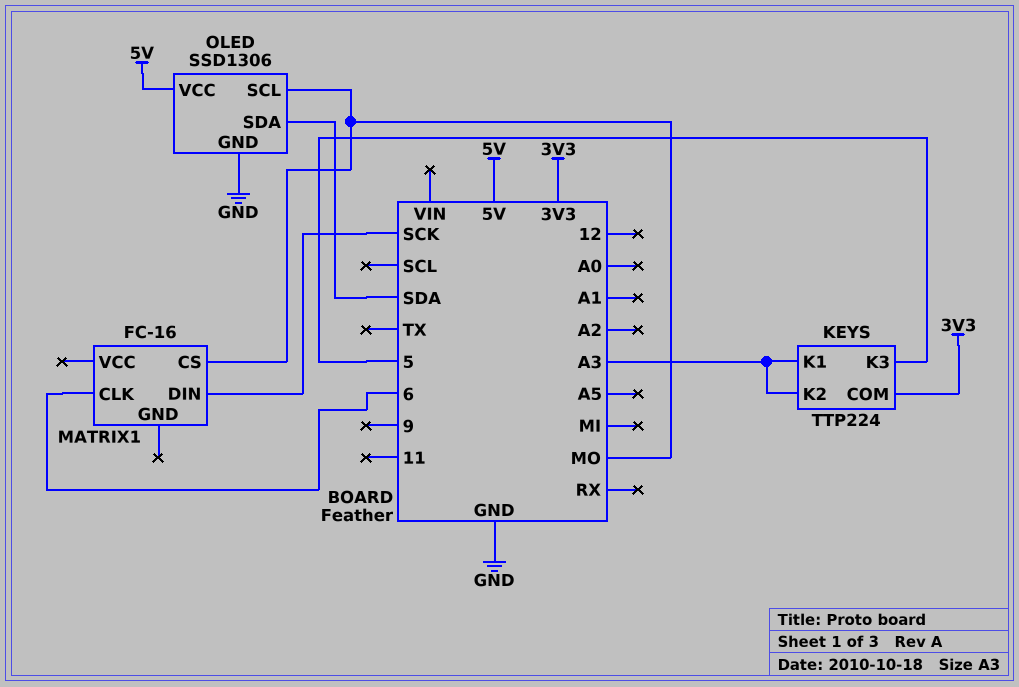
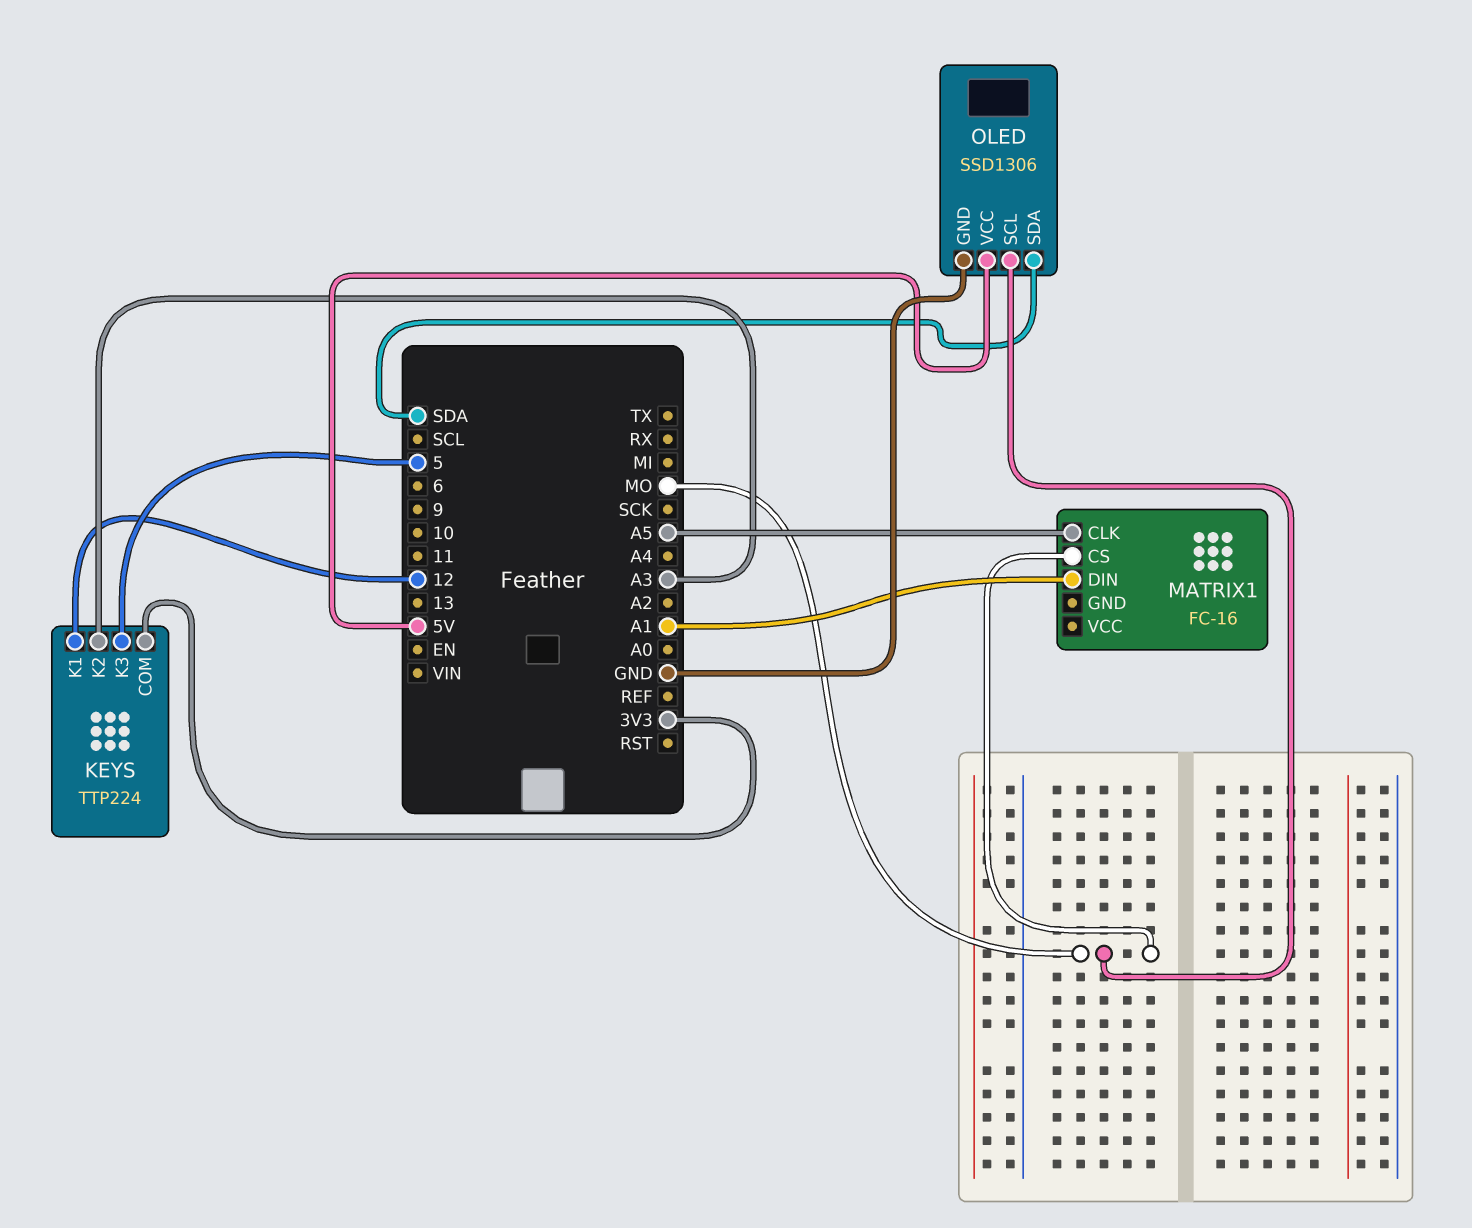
KEYS pin K1: A3 -> 12
MATRIX1 pin CLK: 6 -> A5
MATRIX1 pin DIN: SCK -> A1

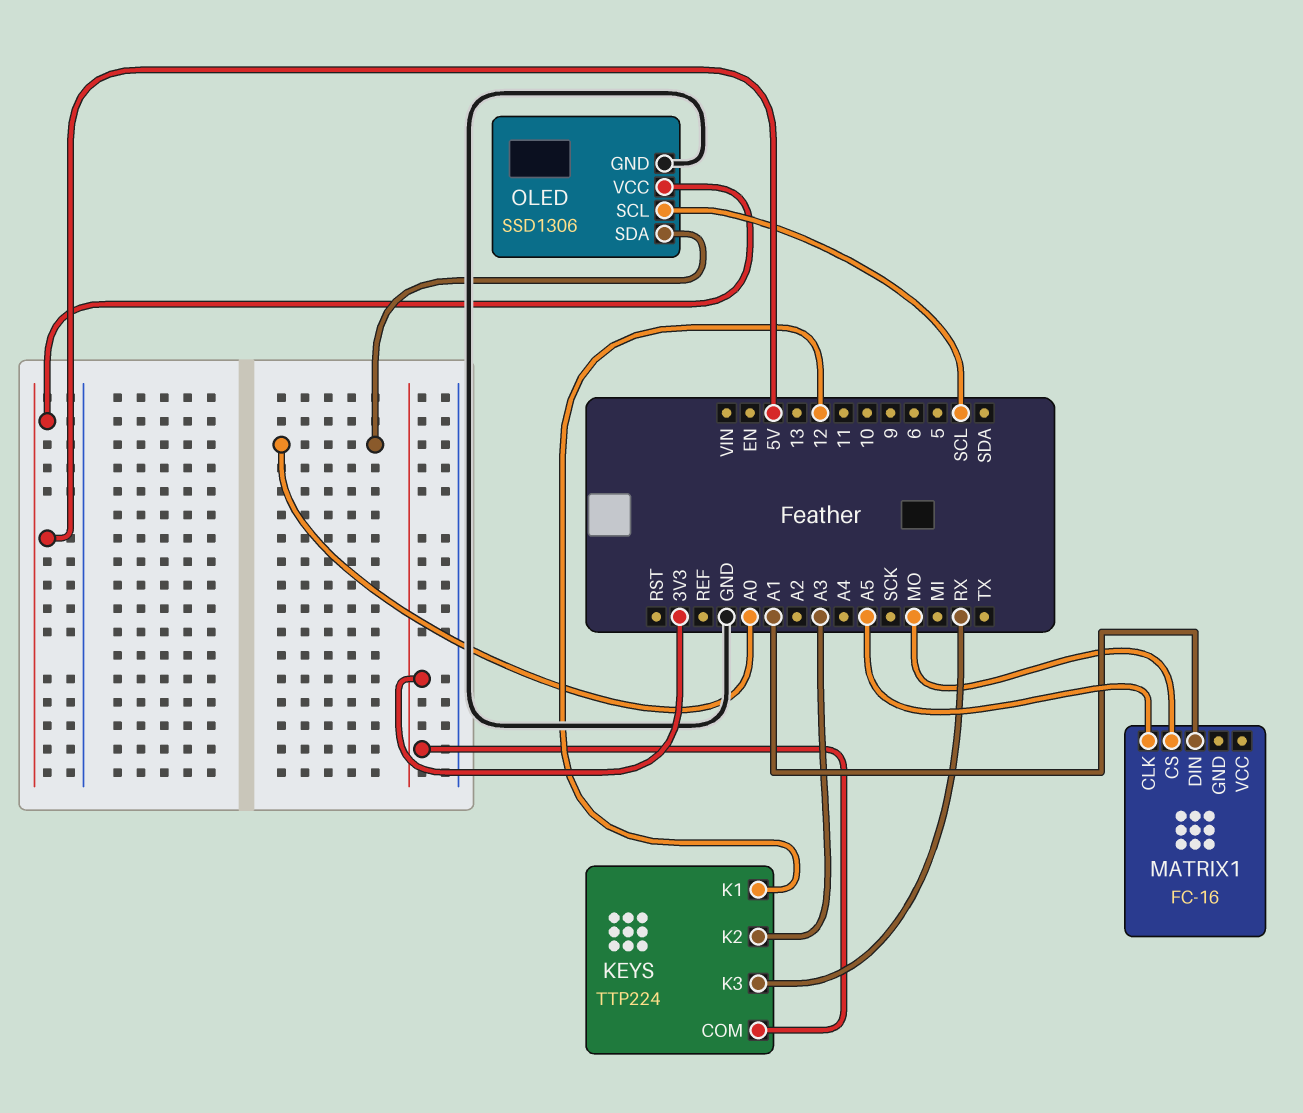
KEYS pin K3: 5 -> RX
OLED pin SCL: MO -> SCL
OLED pin SDA: SDA -> A0

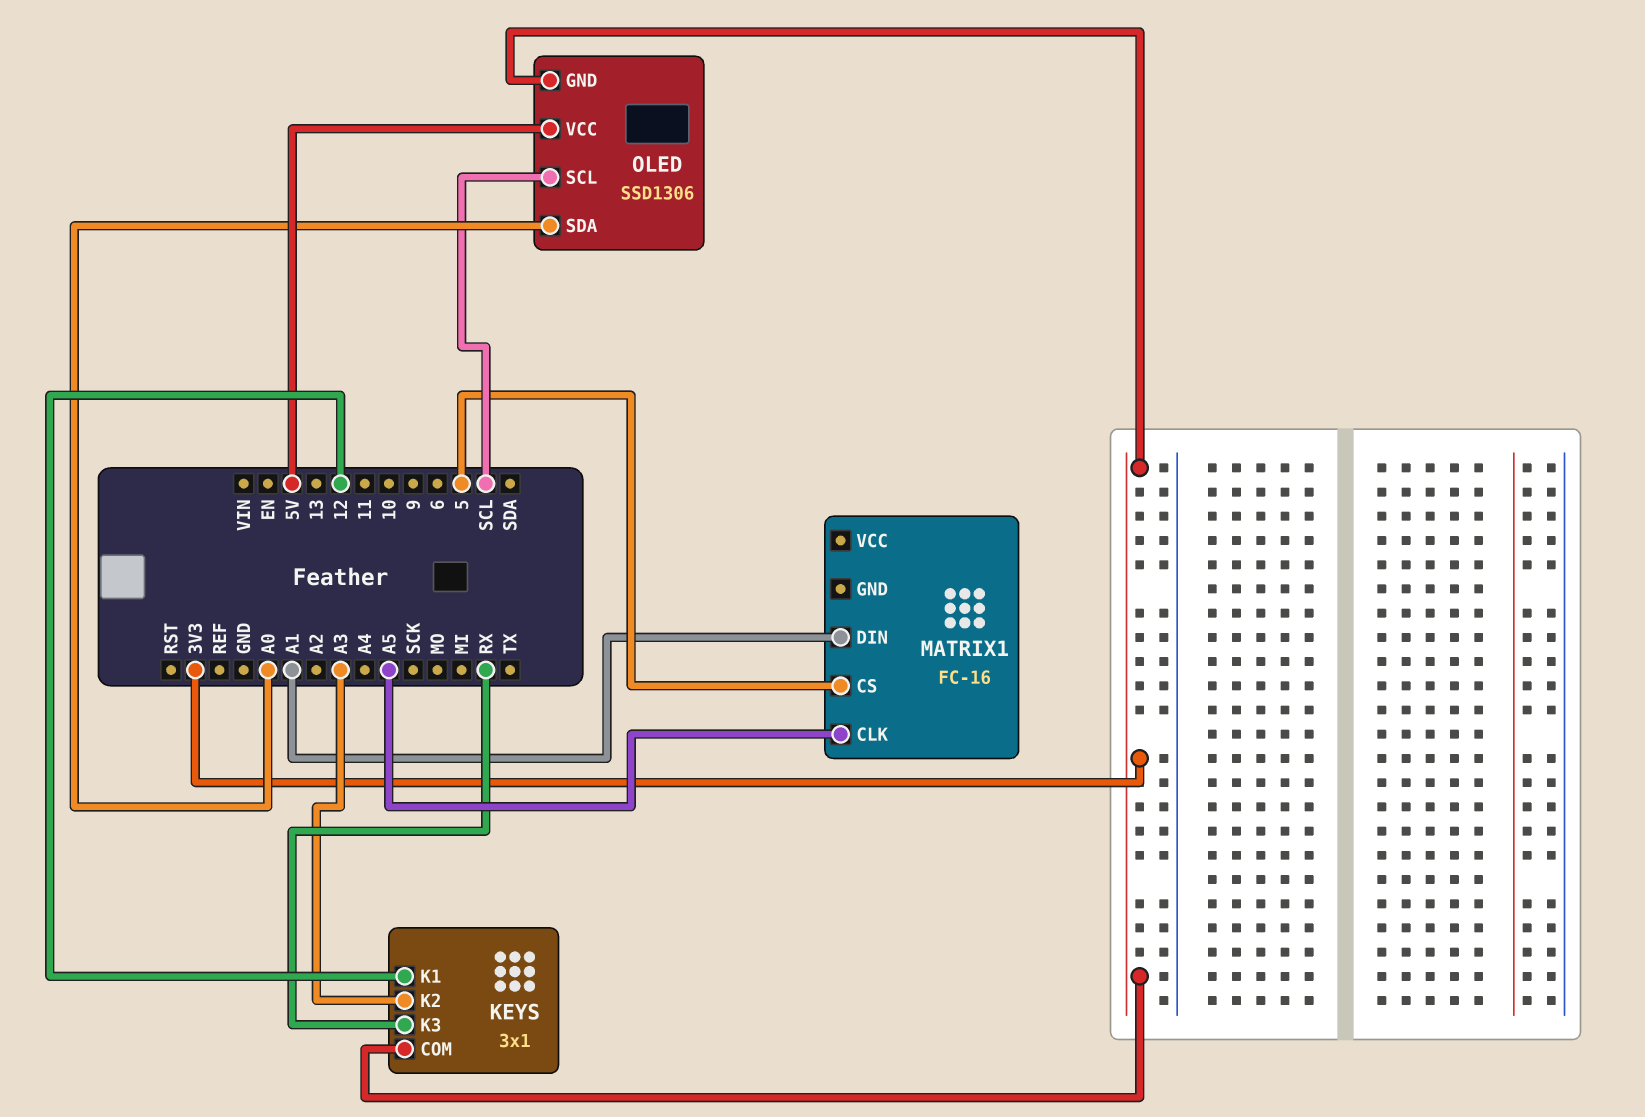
KEYS: TTP224 -> 3x1
MATRIX1 pin CS: MO -> 5
OLED pin GND: GND -> 3V3

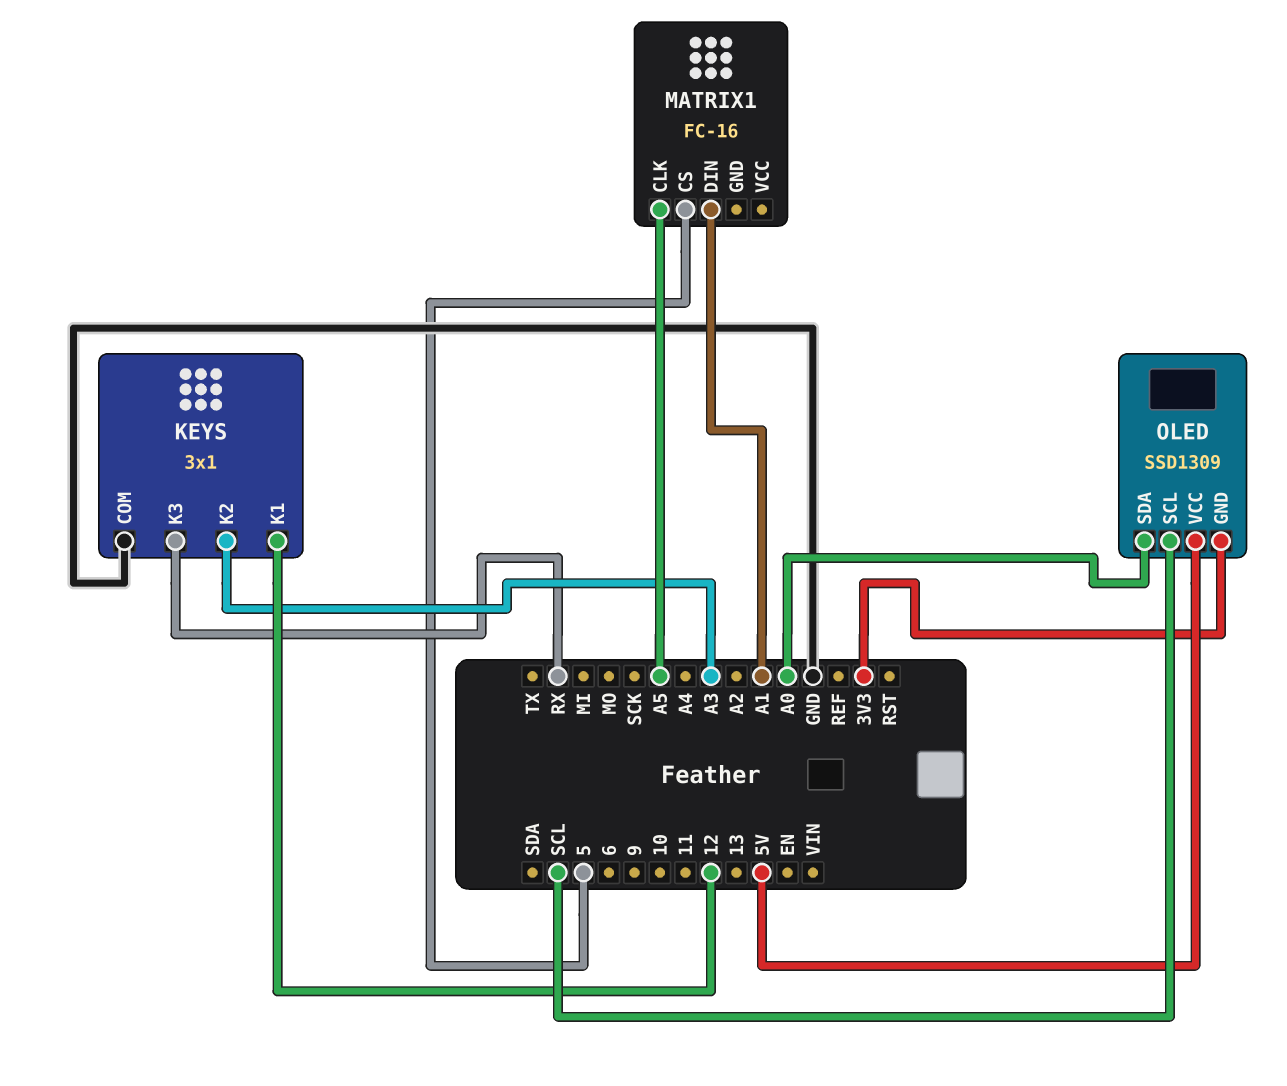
KEYS pin COM: 3V3 -> GND
OLED: SSD1306 -> SSD1309

